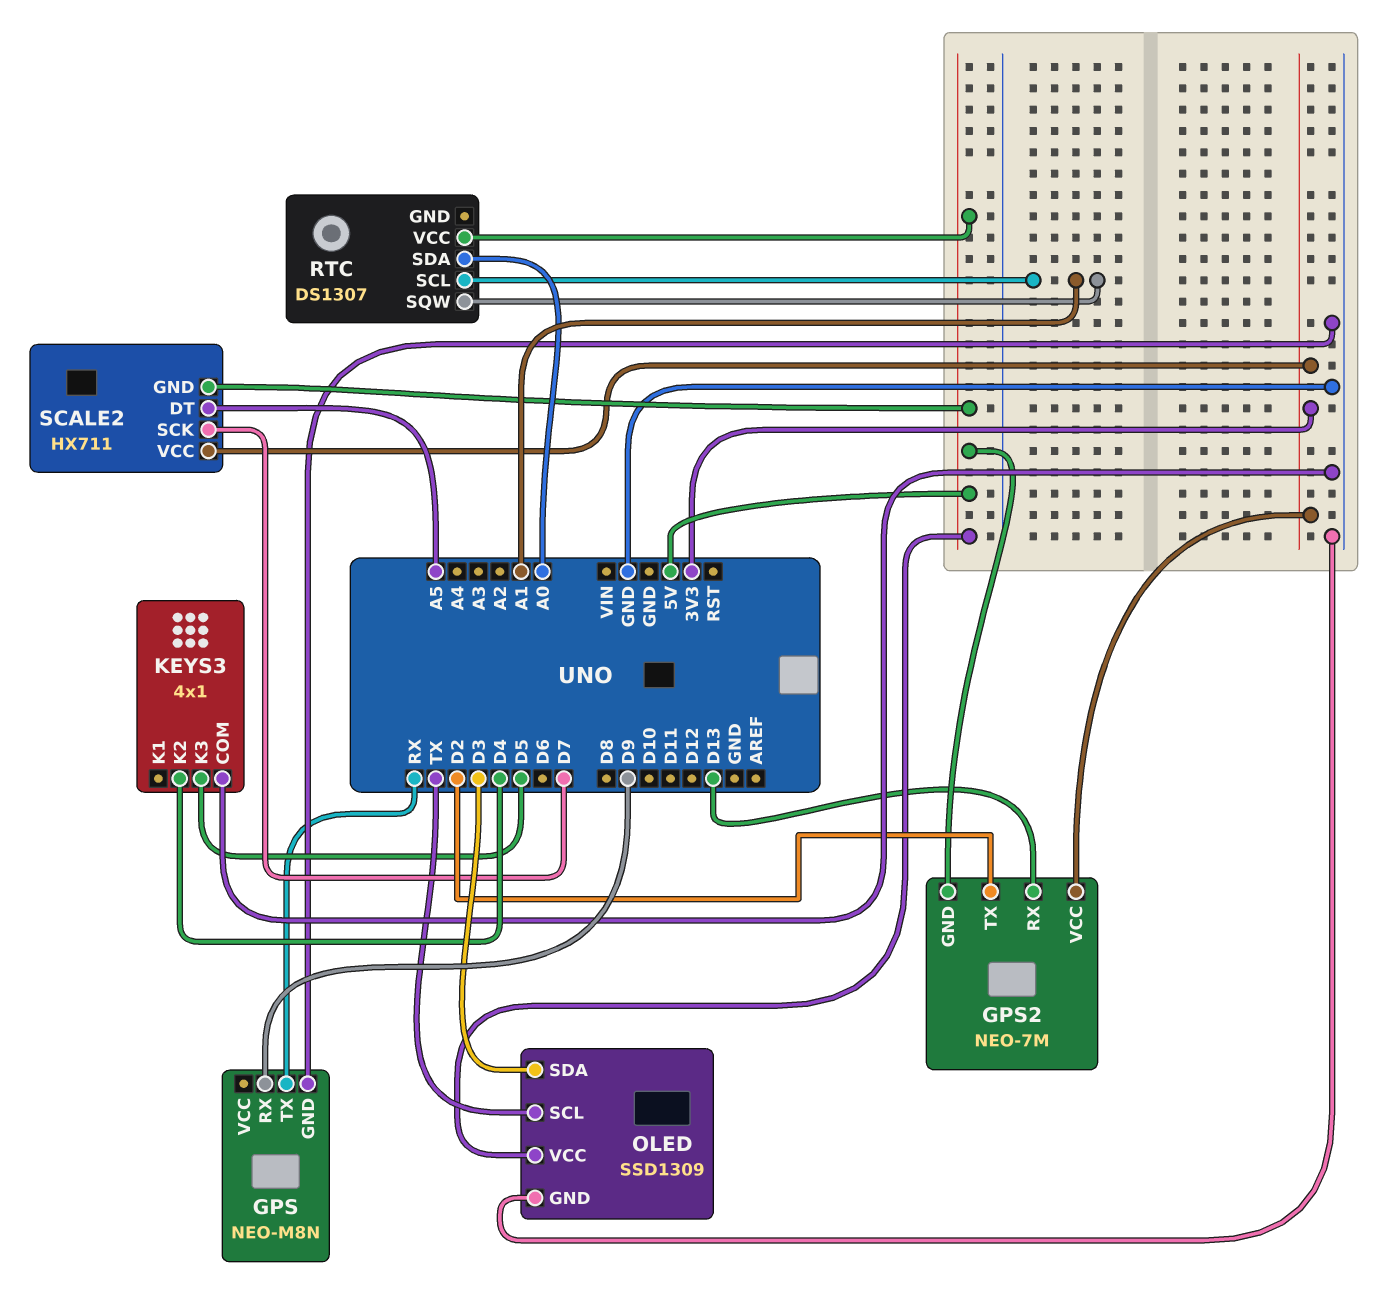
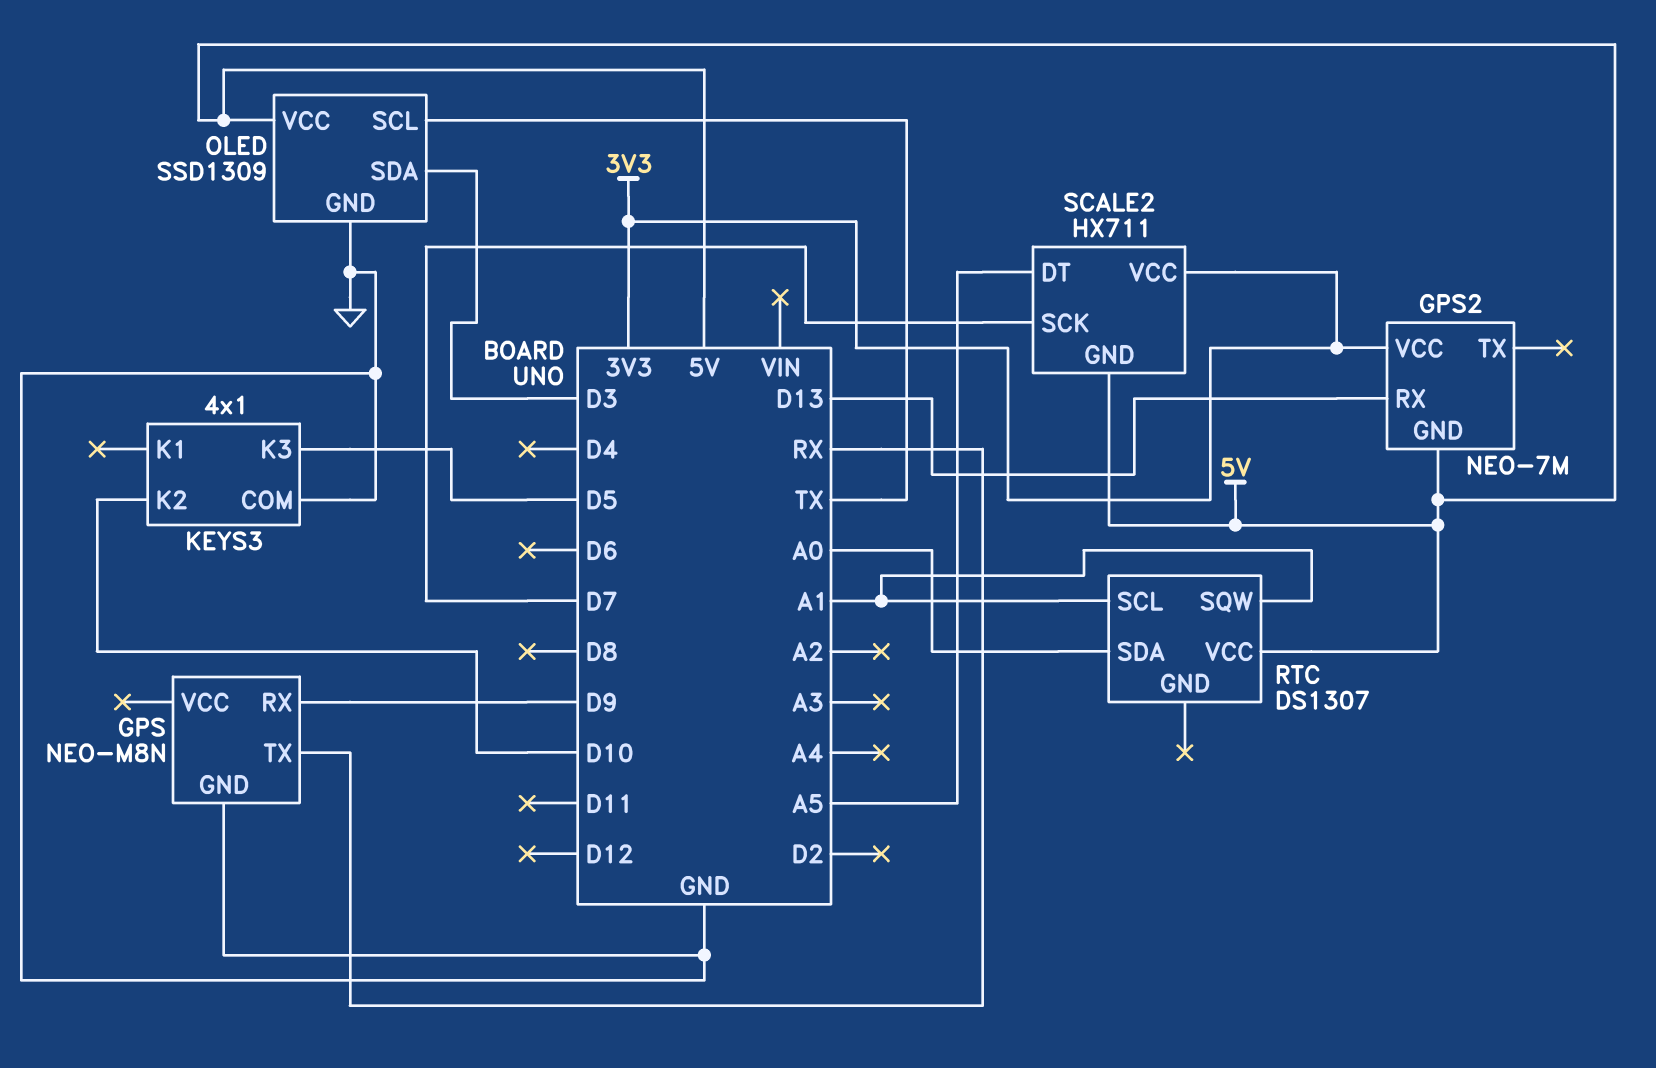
GPS2 pin TX: D2 -> none
KEYS3 pin K2: D4 -> D10

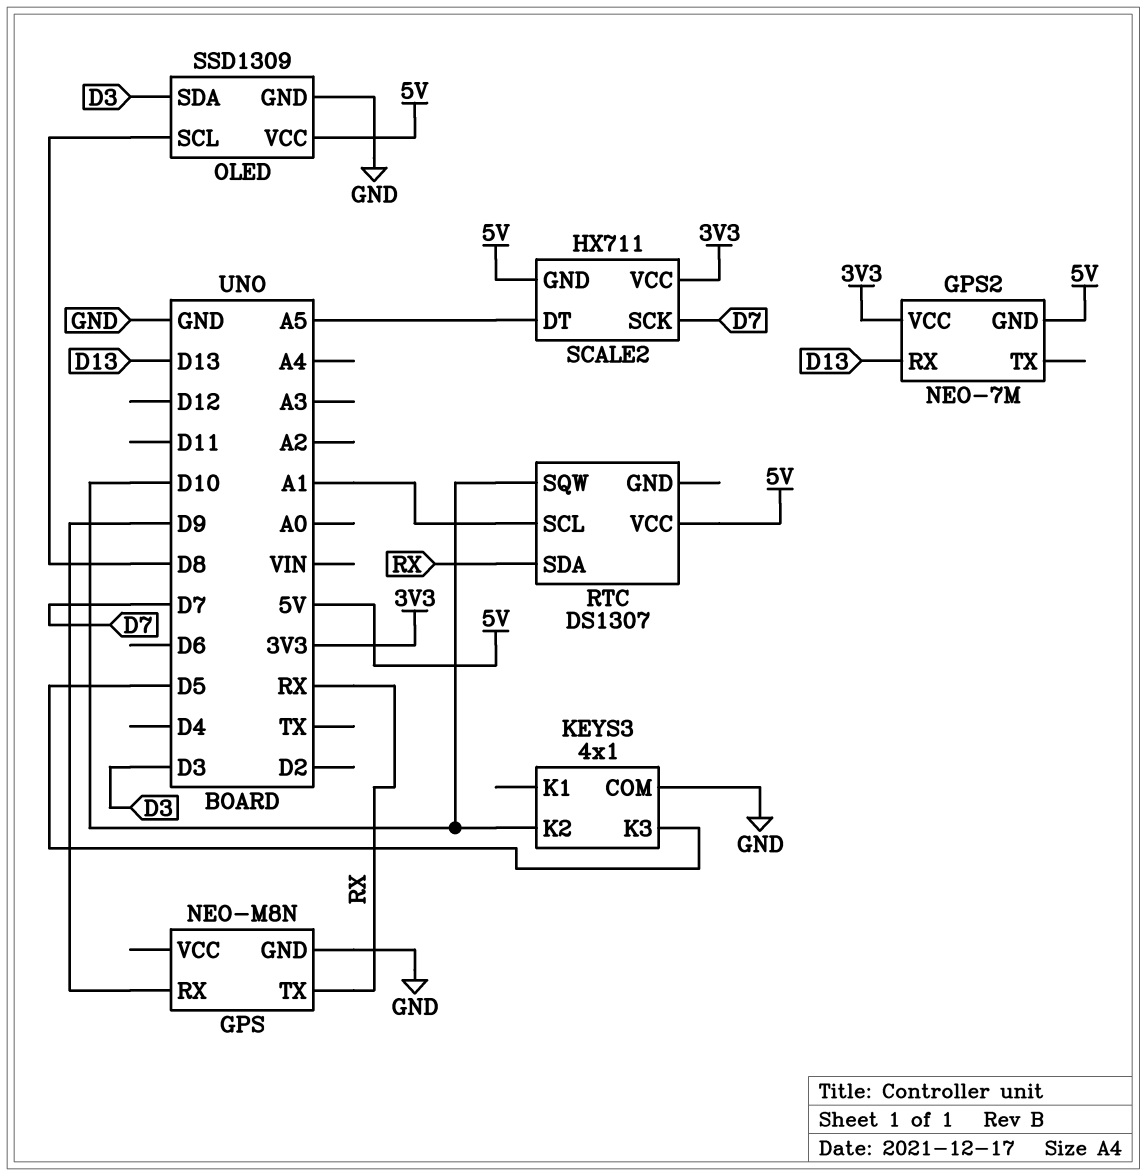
OLED pin SCL: TX -> D8
RTC pin SDA: A0 -> RX
RTC pin SQW: A1 -> D10

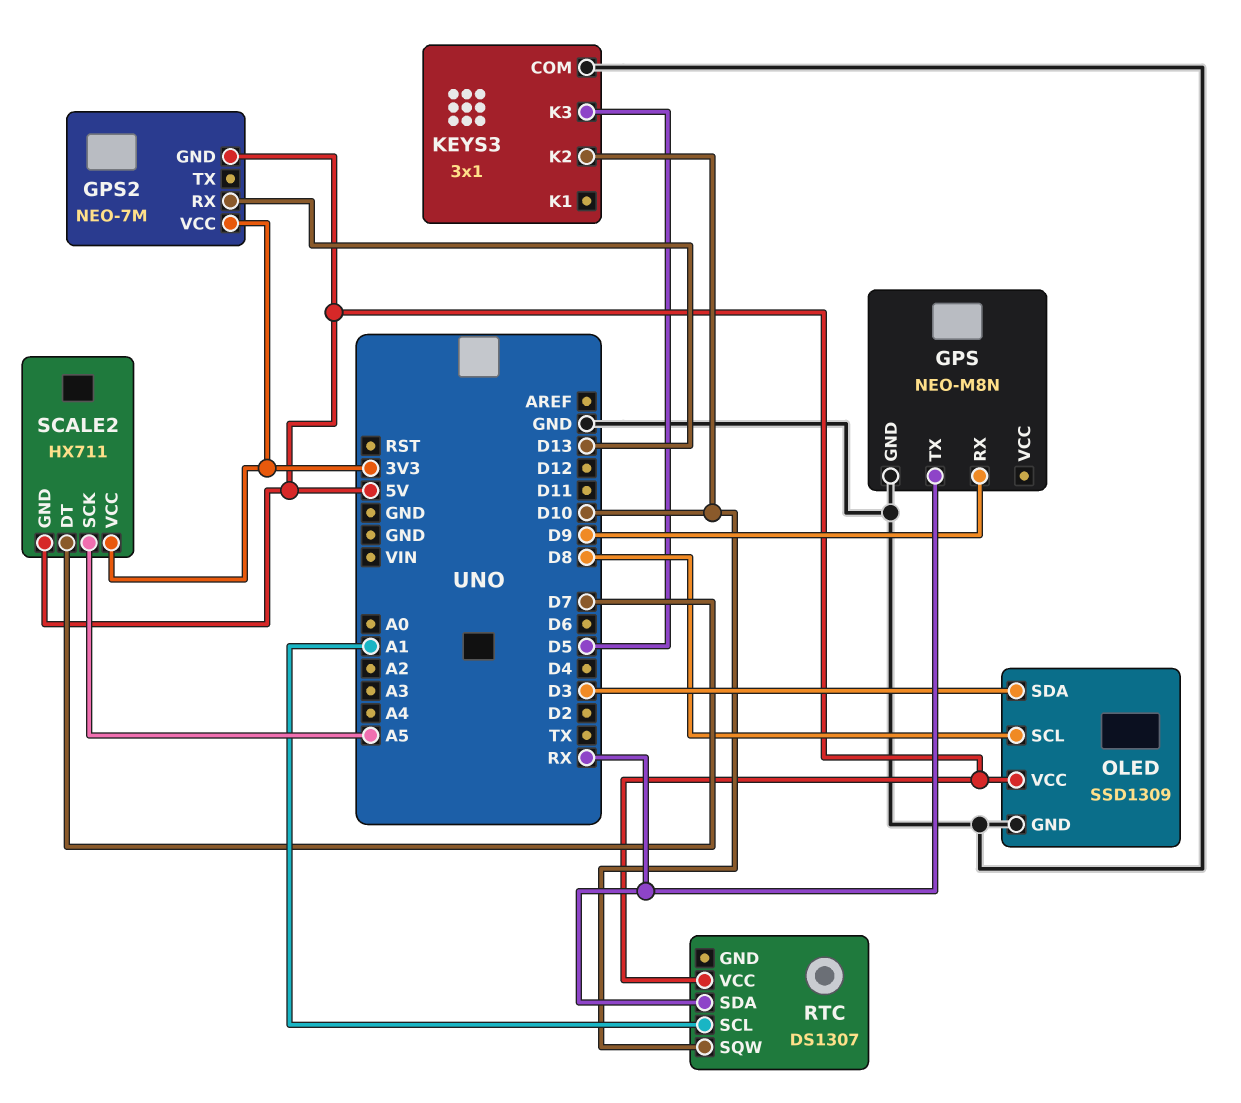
KEYS3: 4x1 -> 3x1
SCALE2 pin DT: A5 -> D7
SCALE2 pin SCK: D7 -> A5

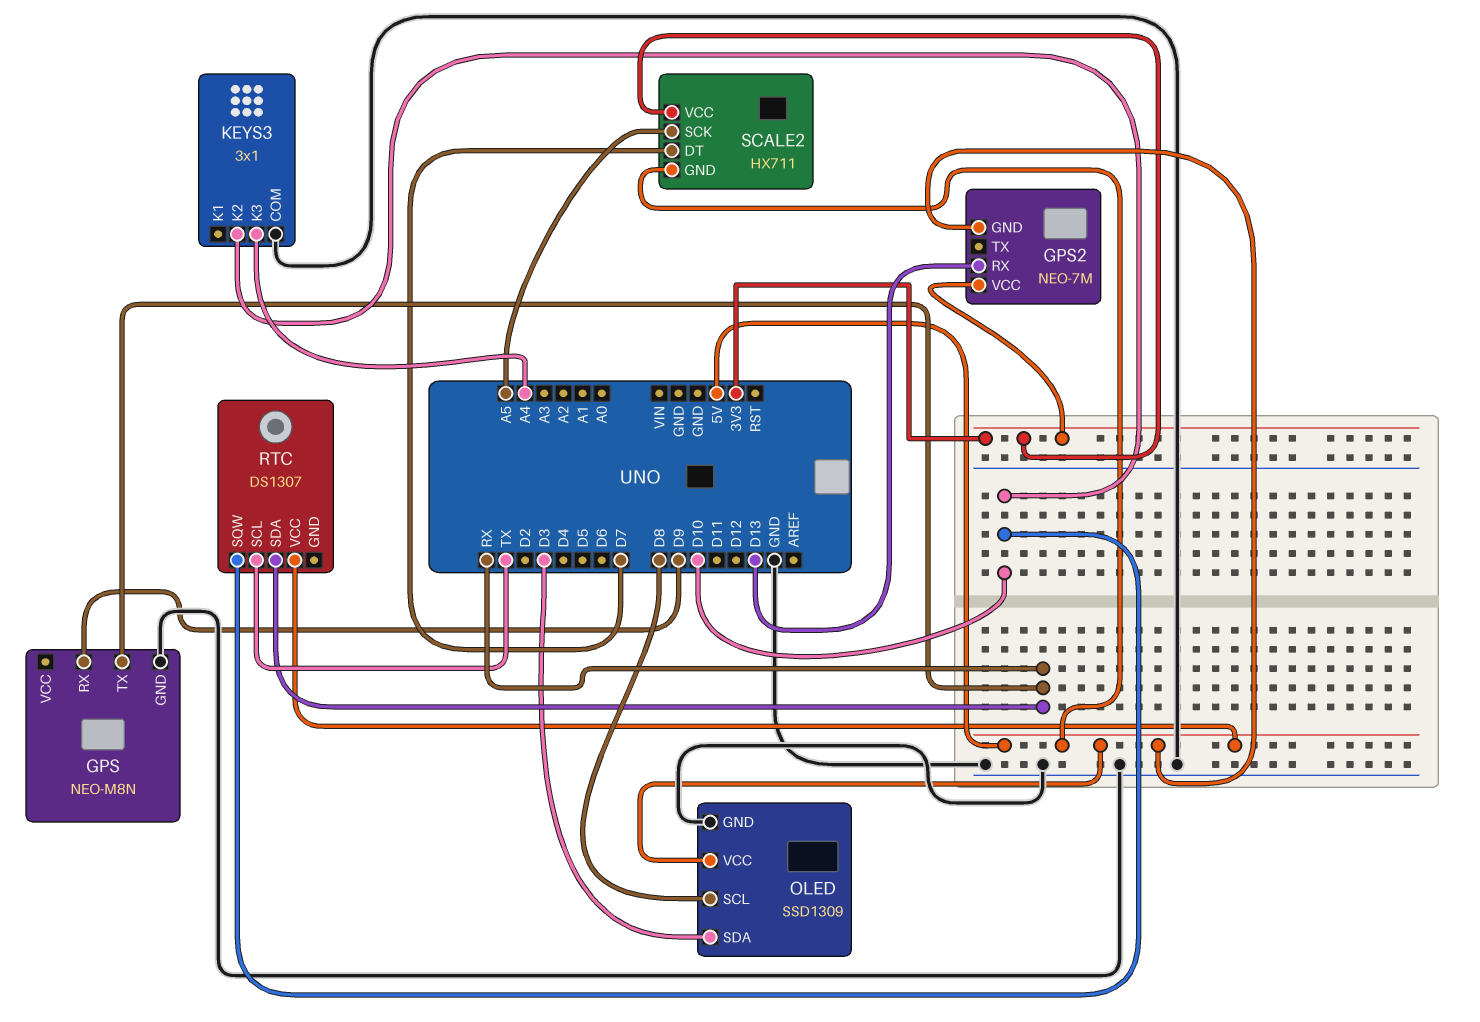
KEYS3 pin K3: D5 -> A4
RTC pin SCL: A1 -> TX

